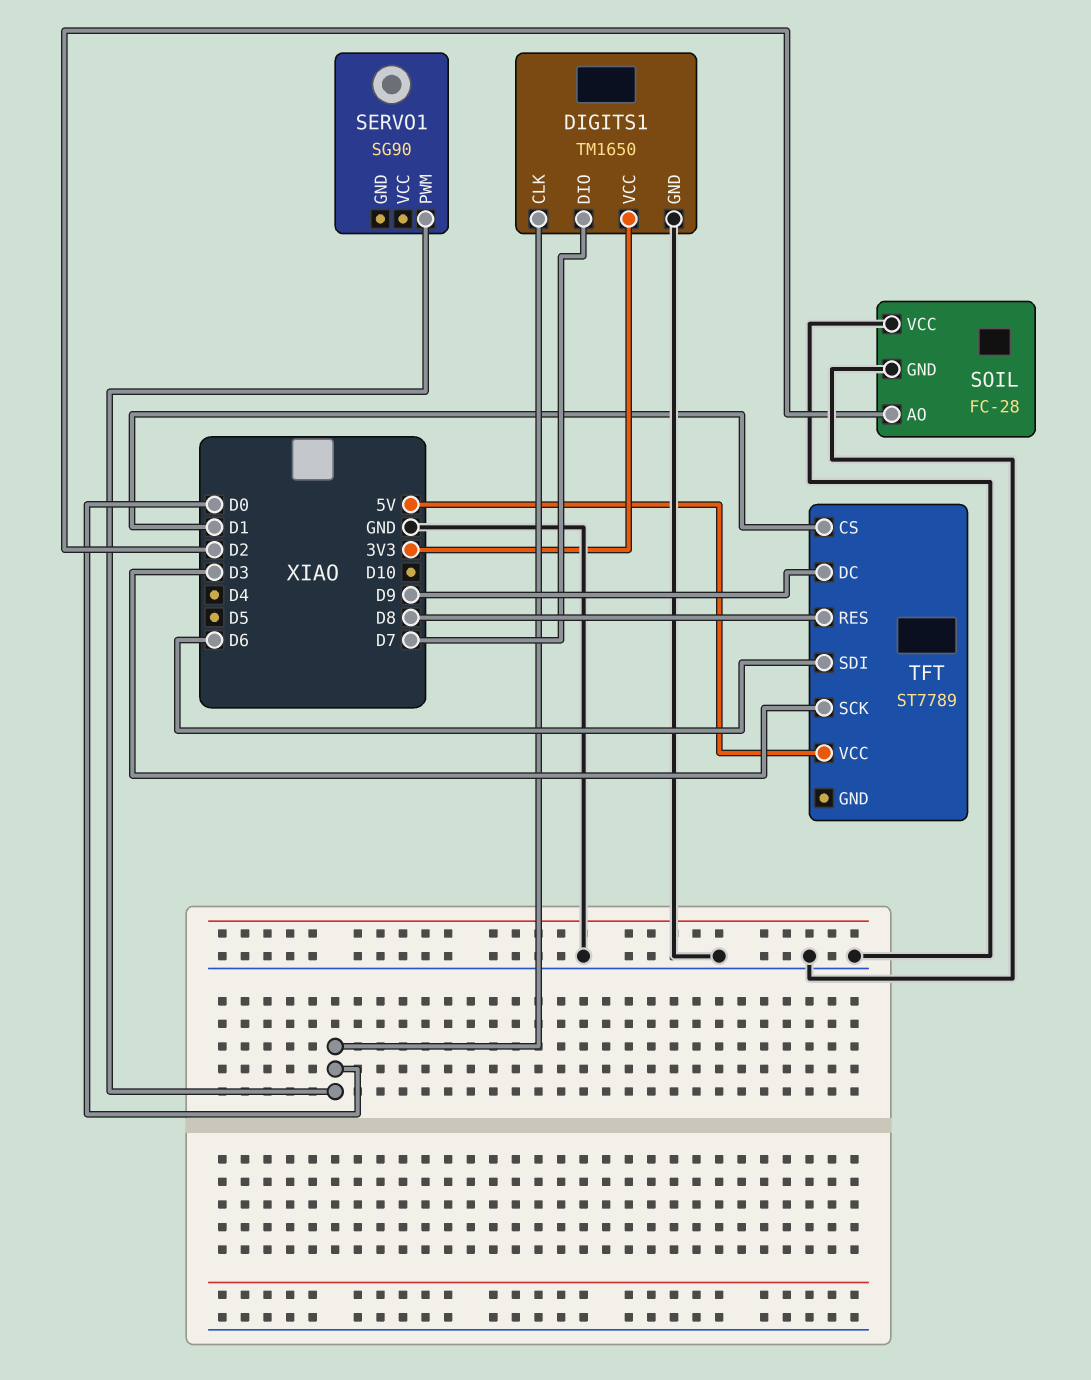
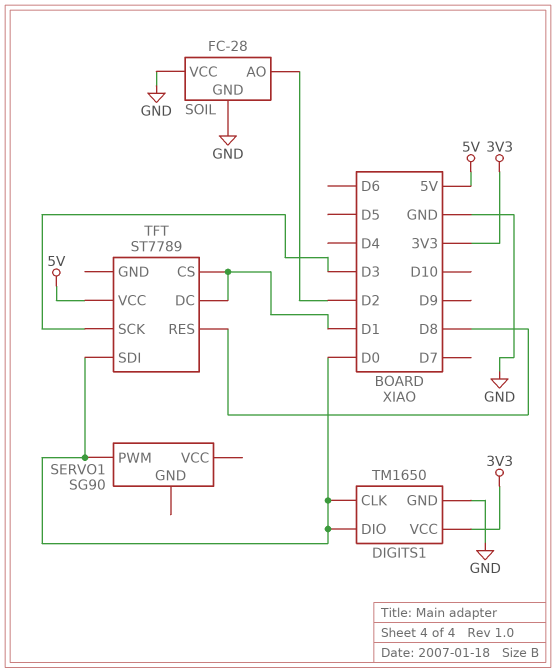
DIGITS1 pin DIO: D7 -> D0
TFT pin DC: D9 -> D1
TFT pin SDI: D6 -> D0

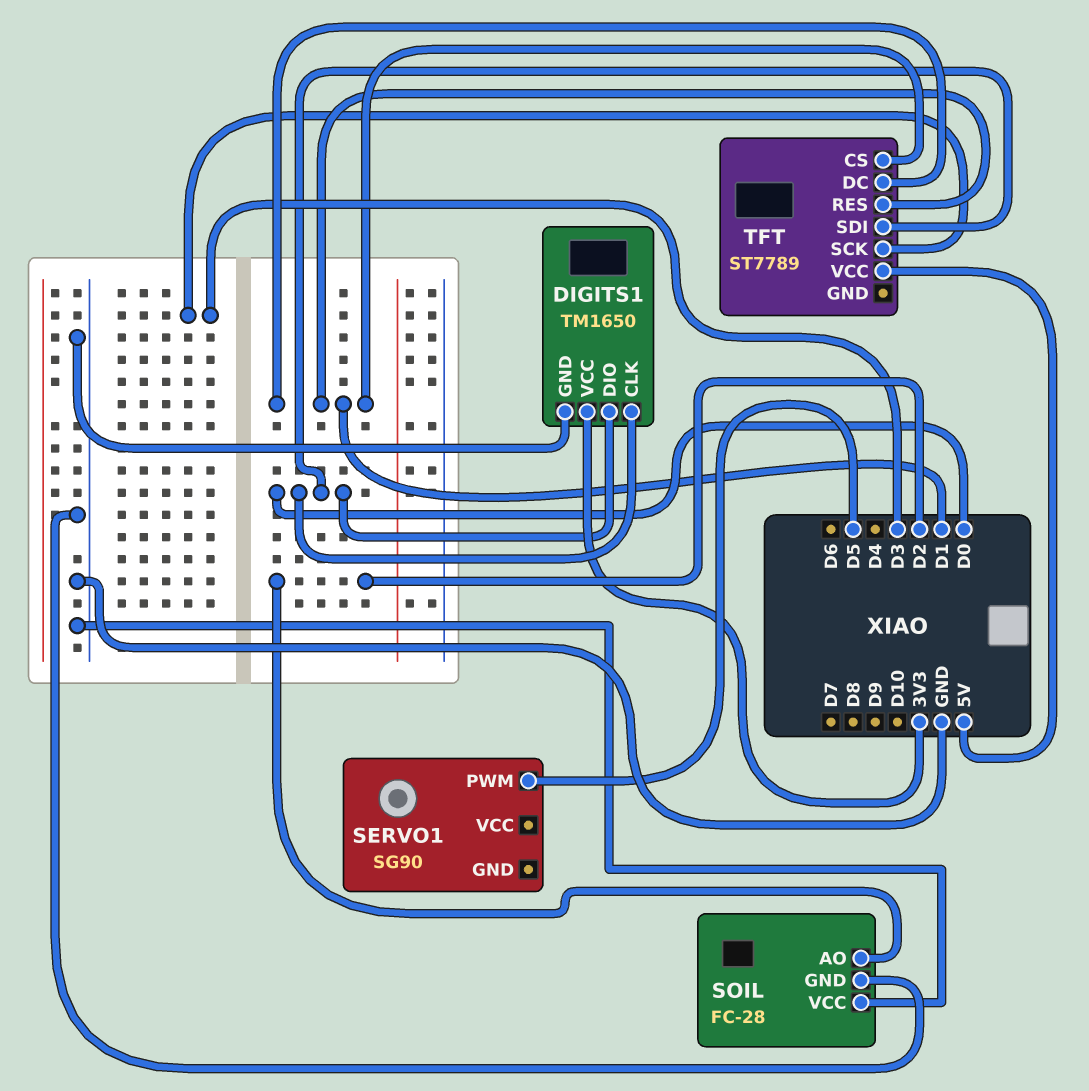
SERVO1 pin PWM: D0 -> D5
TFT pin RES: D8 -> D1

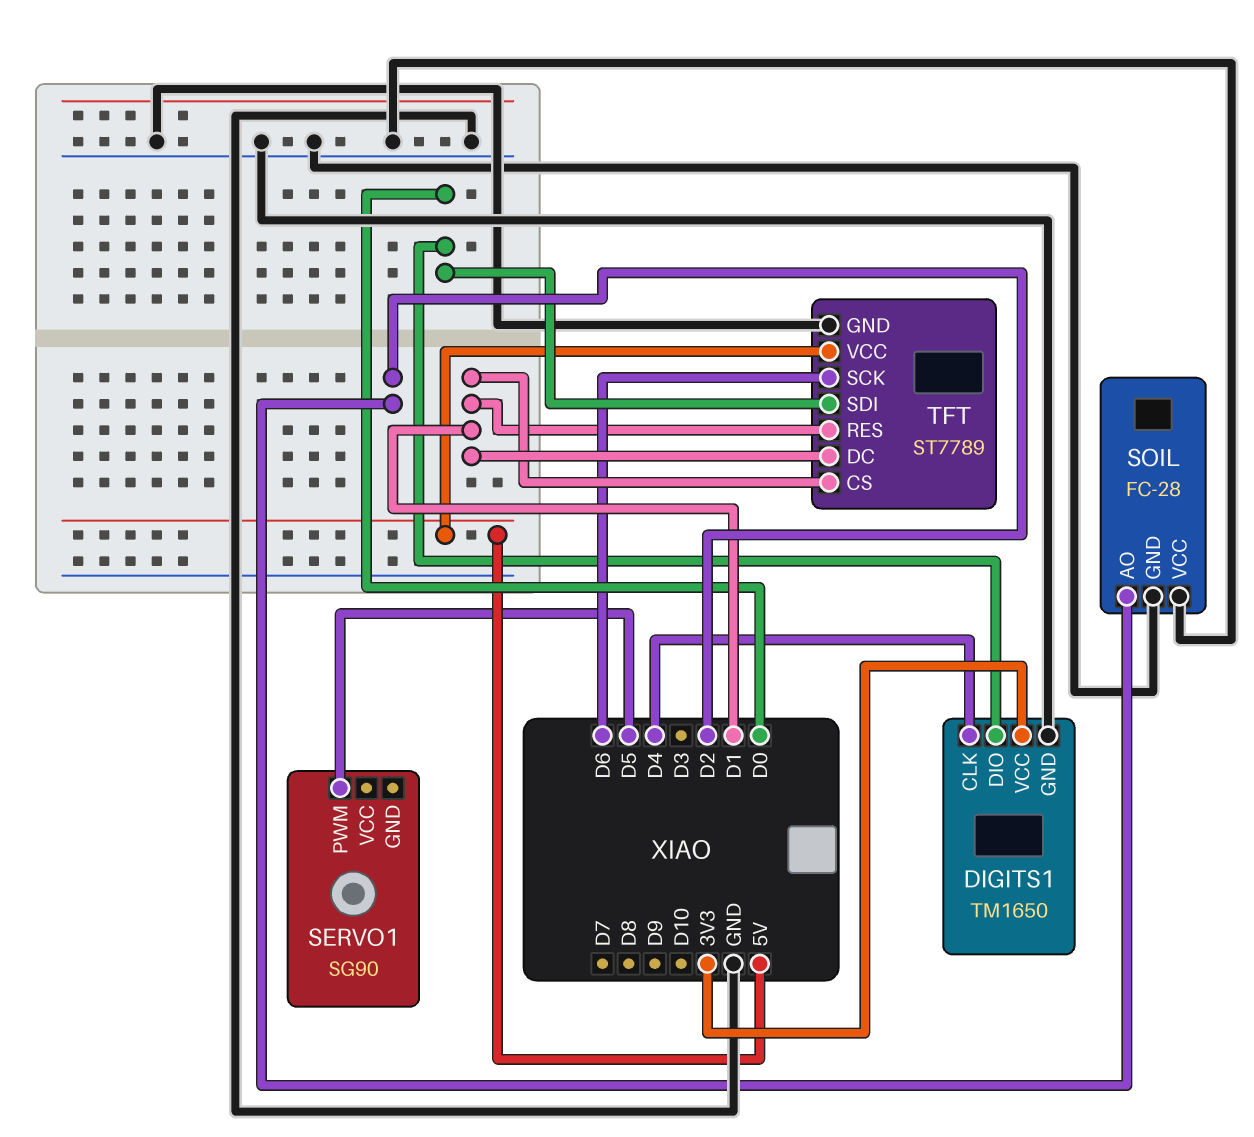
DIGITS1 pin CLK: D0 -> D4
TFT pin GND: none -> GND
TFT pin SCK: D3 -> D6

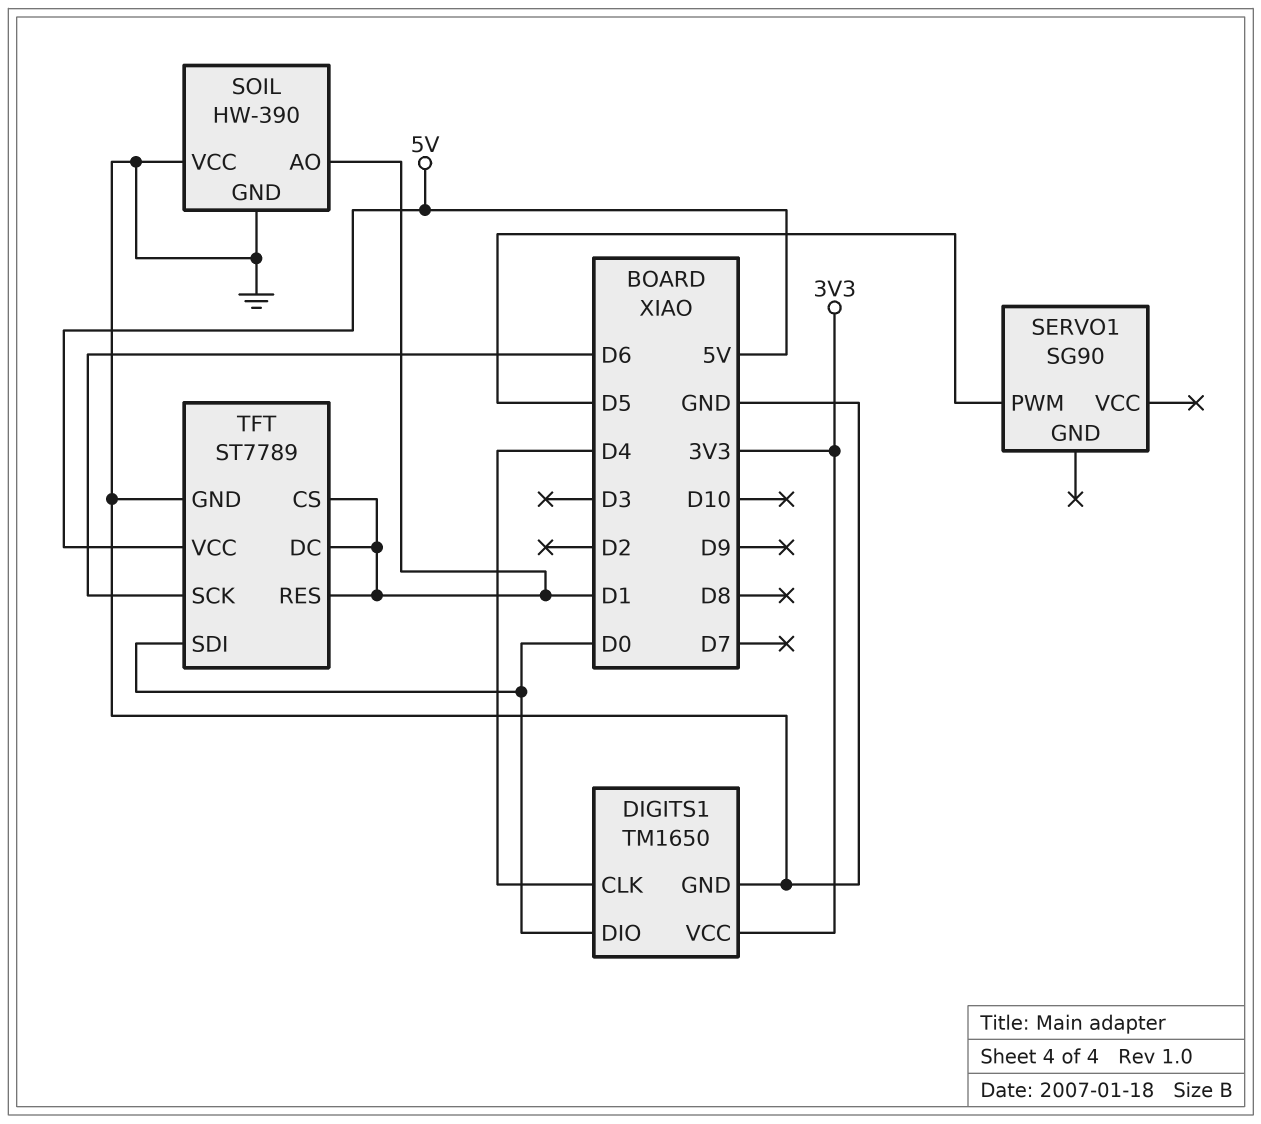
SOIL: FC-28 -> HW-390
SOIL pin AO: D2 -> D1

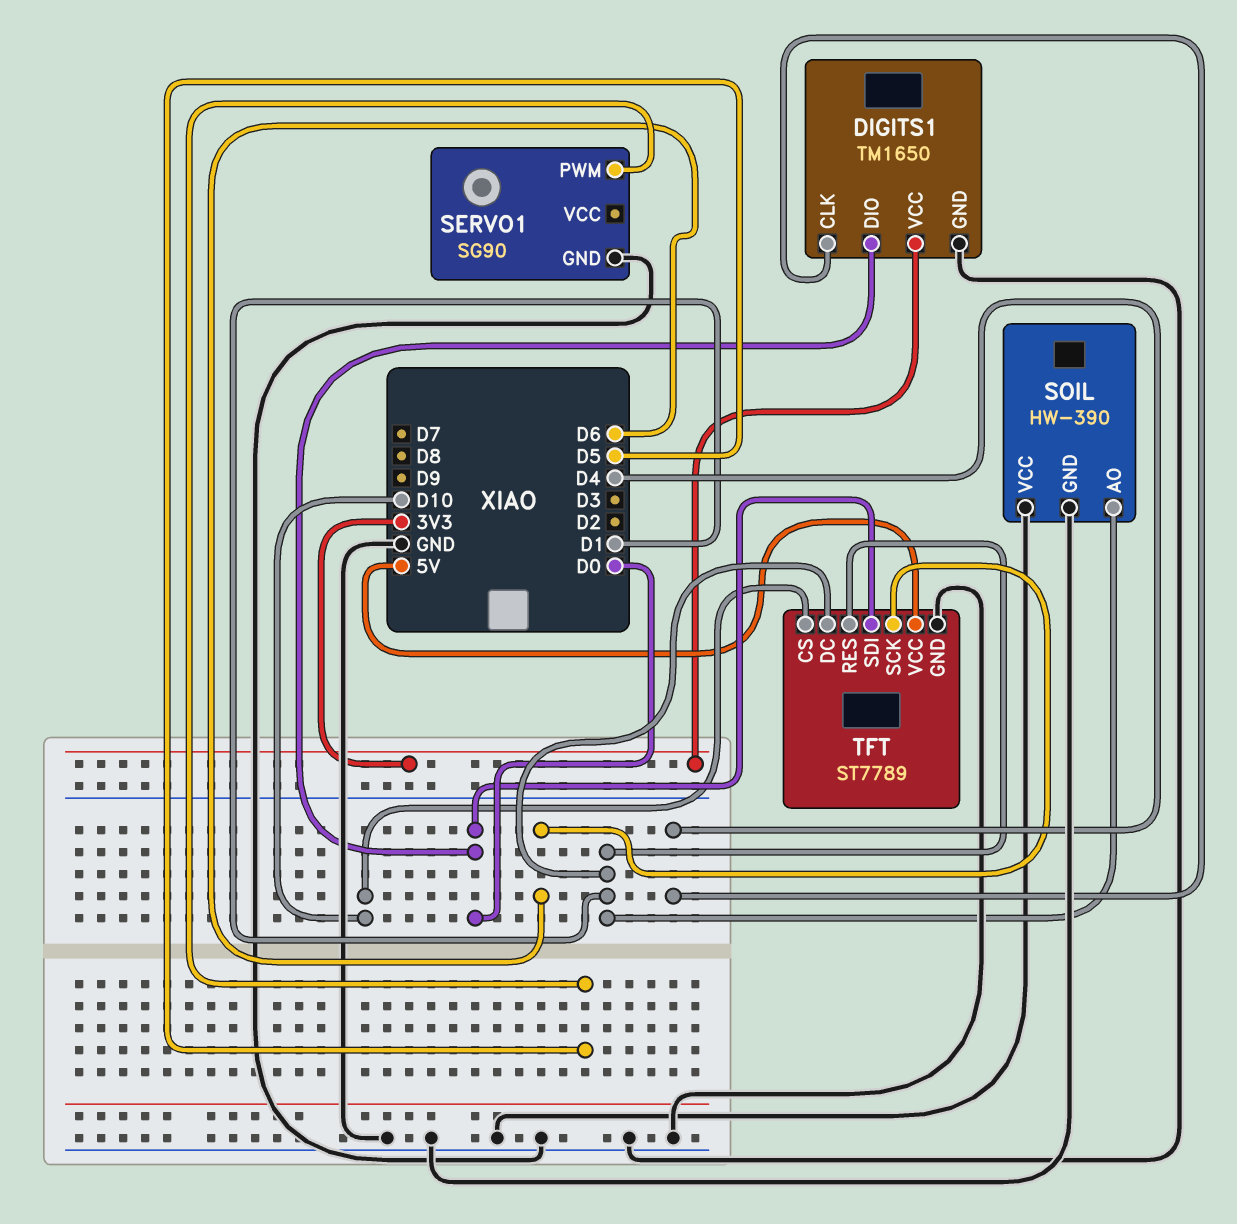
SERVO1 pin GND: none -> GND
TFT pin CS: D1 -> D10

